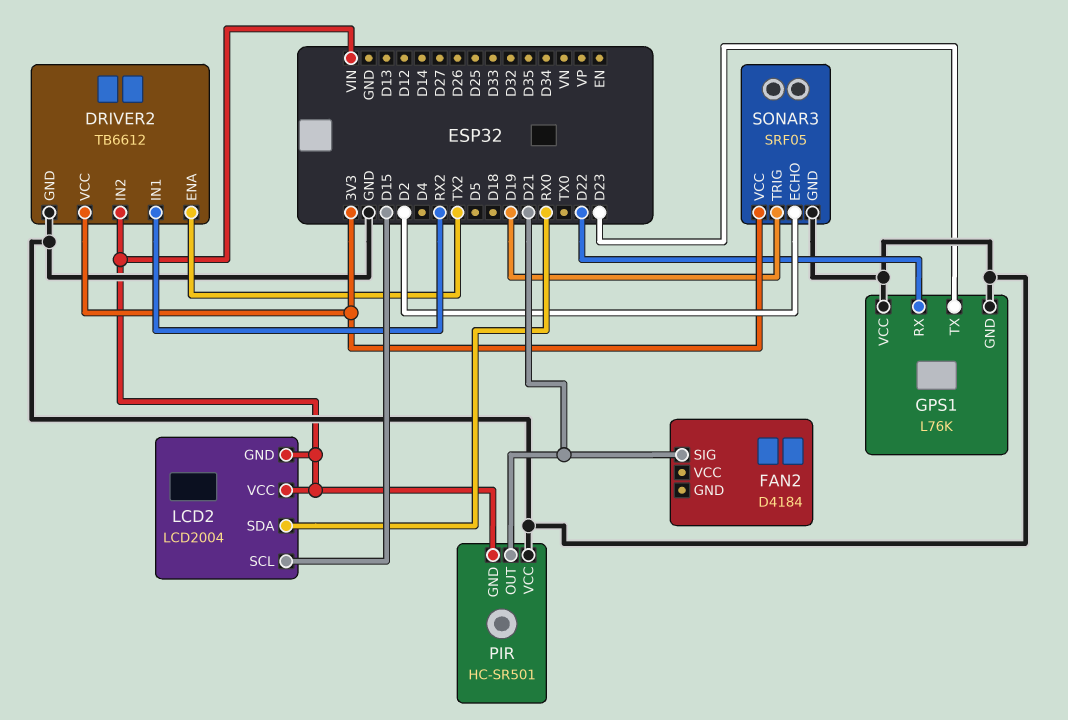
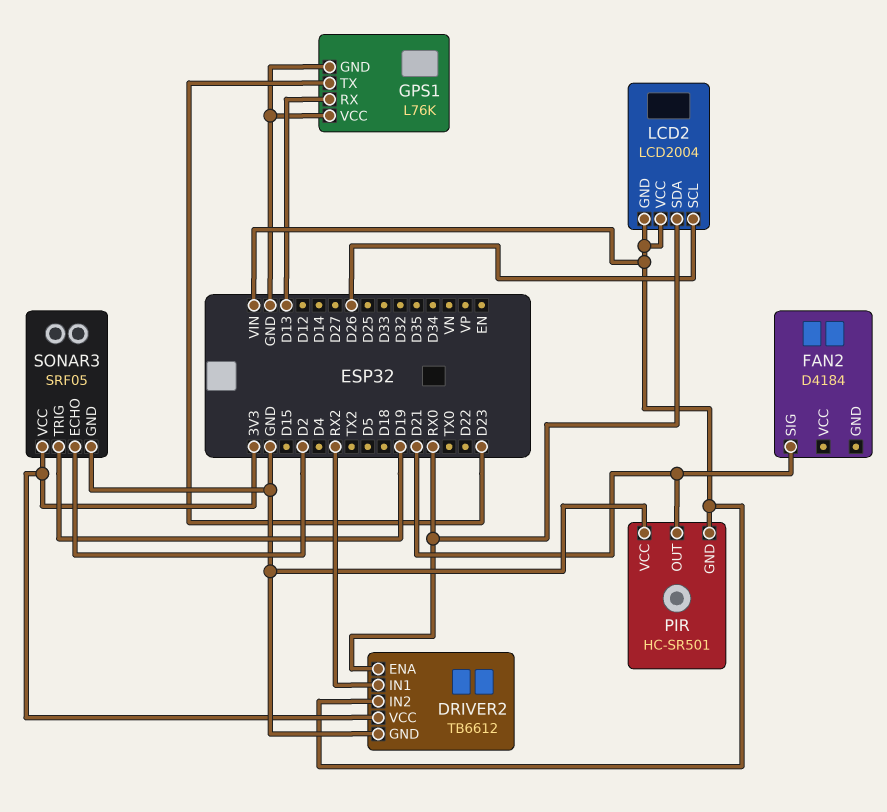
DRIVER2 pin ENA: TX2 -> RX0
GPS1 pin RX: D22 -> D13
LCD2 pin SCL: D15 -> D26

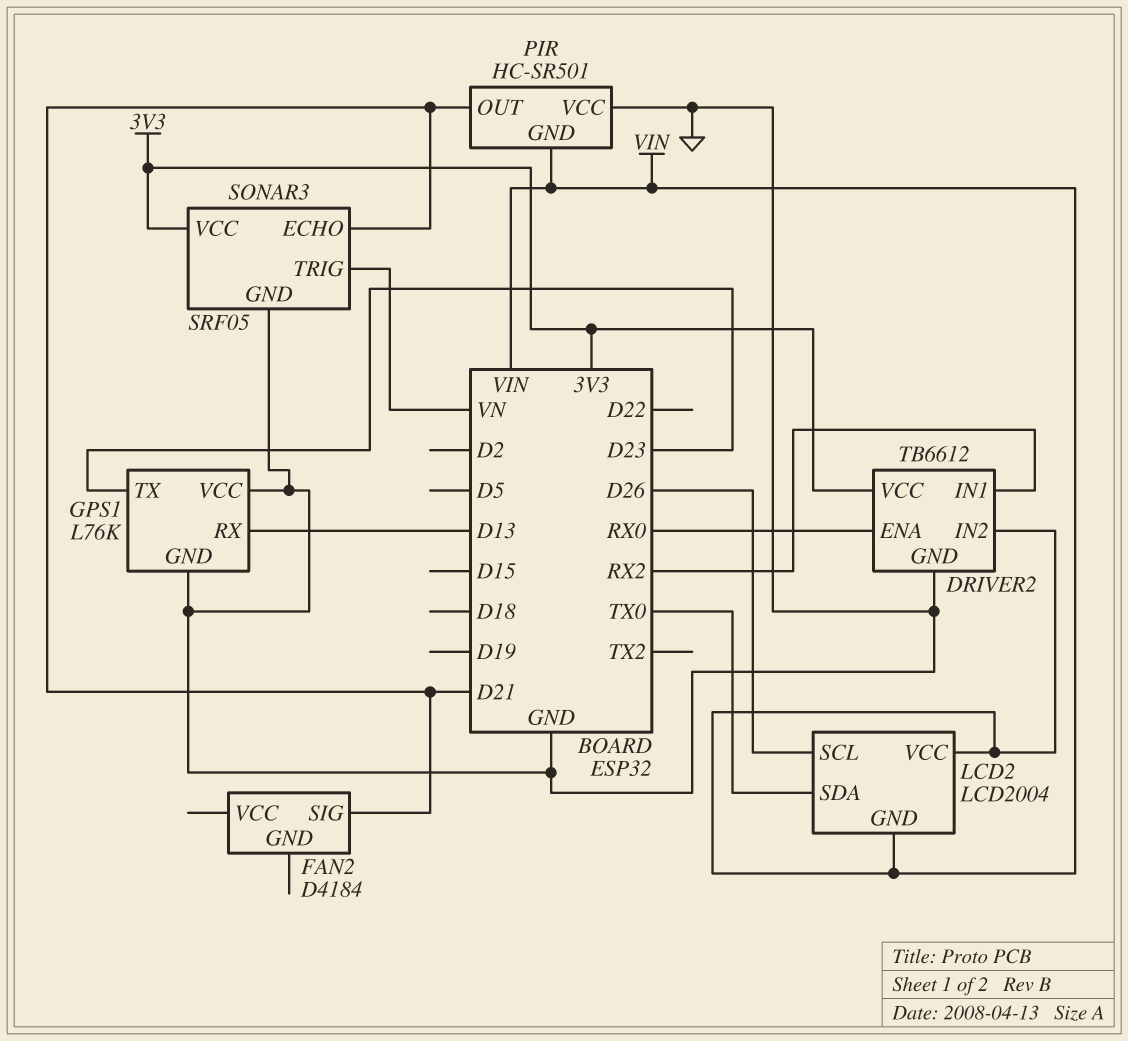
LCD2 pin SDA: RX0 -> TX0
SONAR3 pin ECHO: D2 -> D21
SONAR3 pin TRIG: D19 -> VN

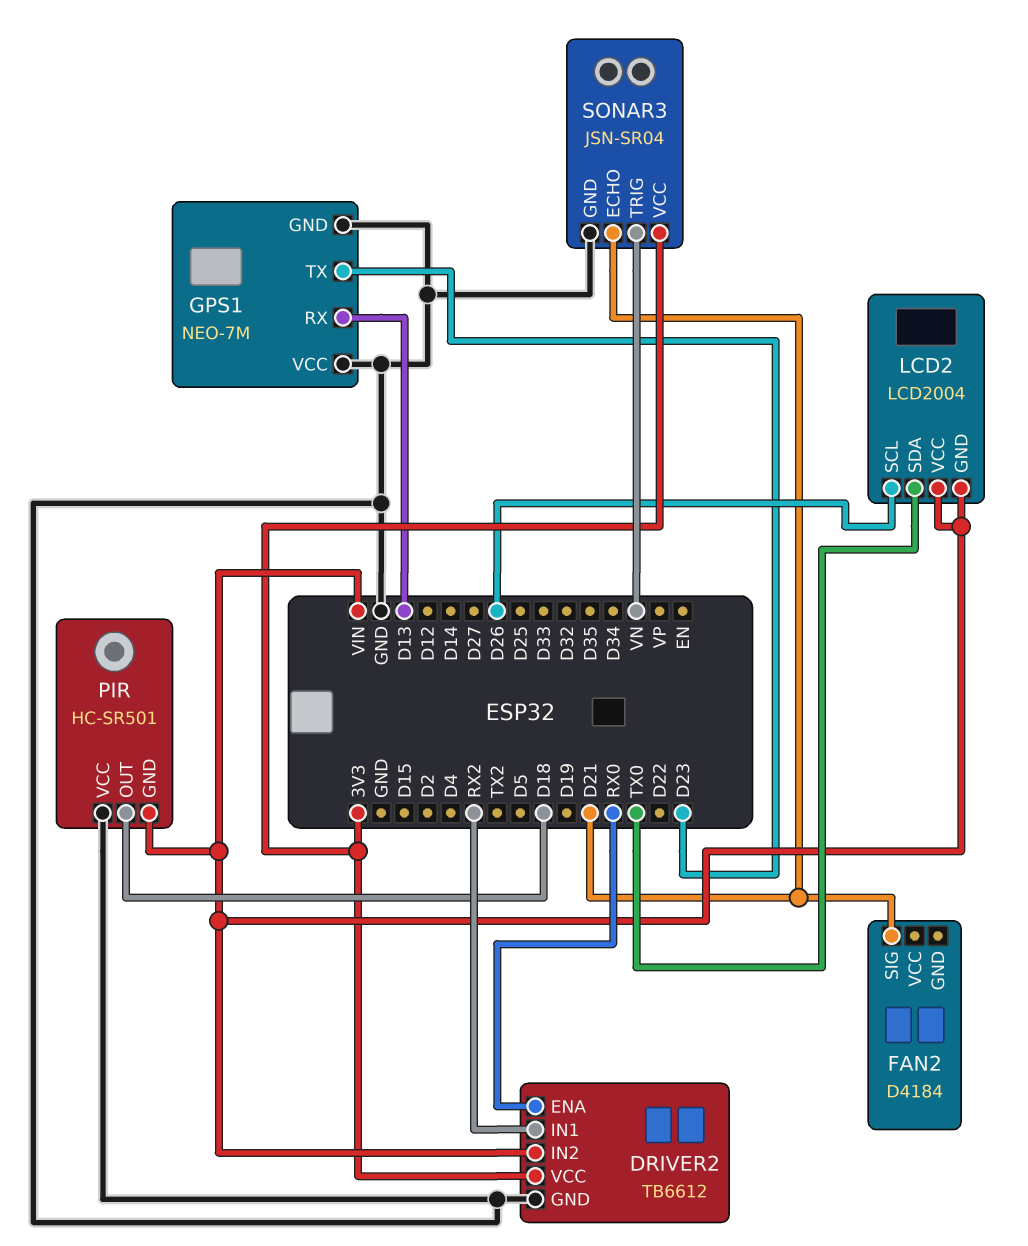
GPS1: L76K -> NEO-7M
PIR pin OUT: D21 -> D18
SONAR3: SRF05 -> JSN-SR04

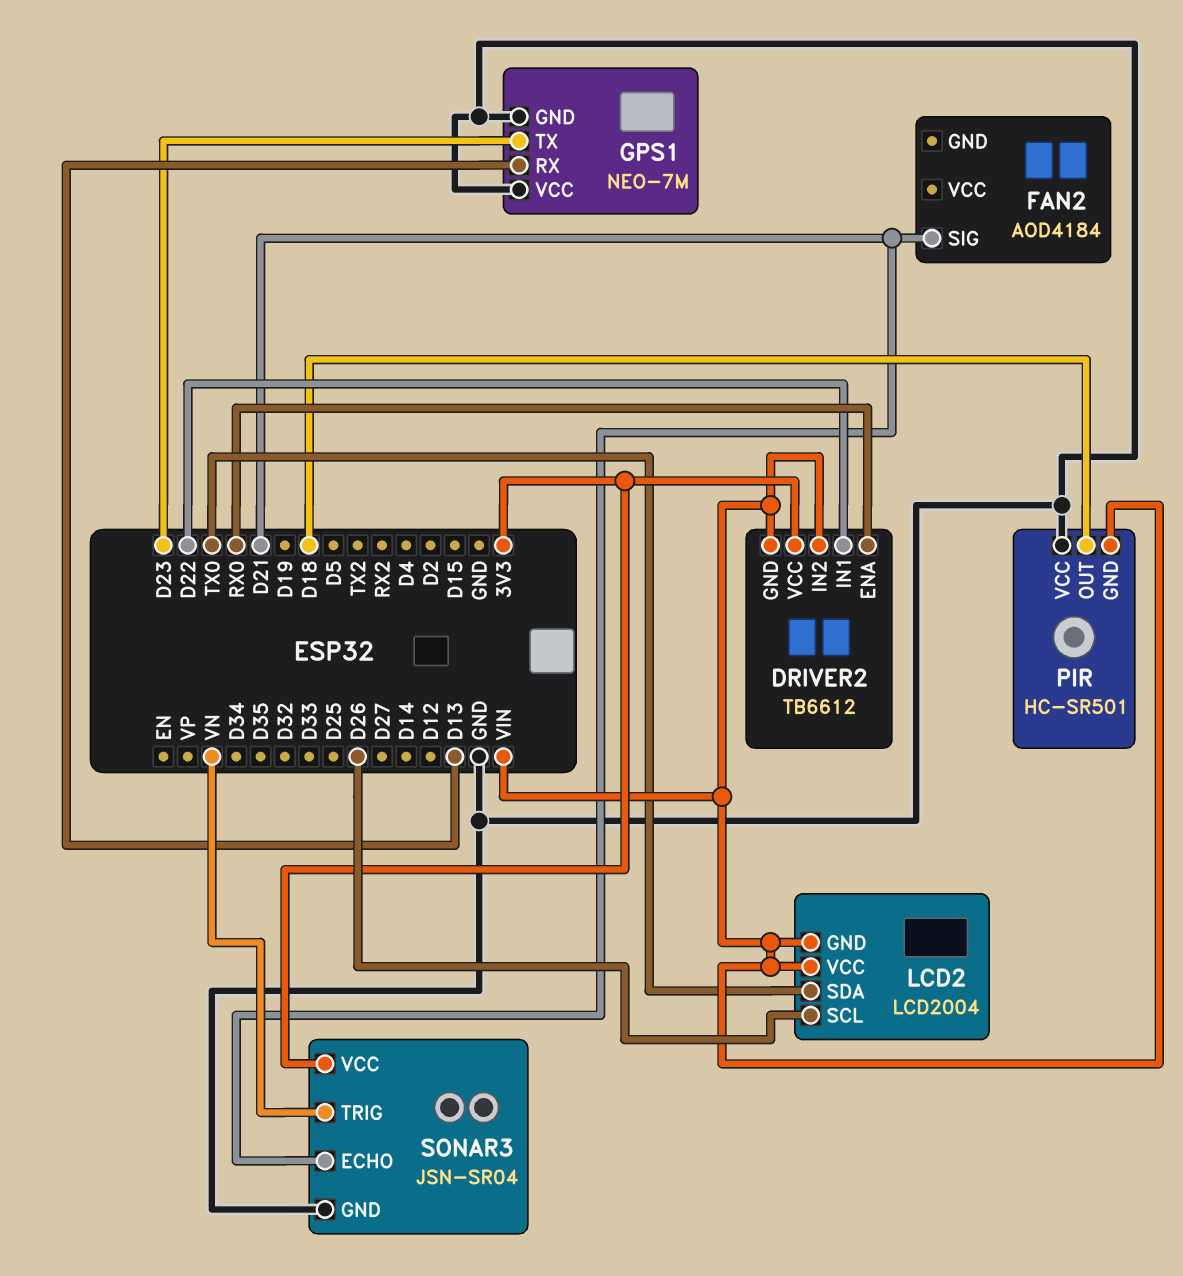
DRIVER2 pin GND: GND -> VIN
DRIVER2 pin IN1: RX2 -> D22
FAN2: D4184 -> AOD4184

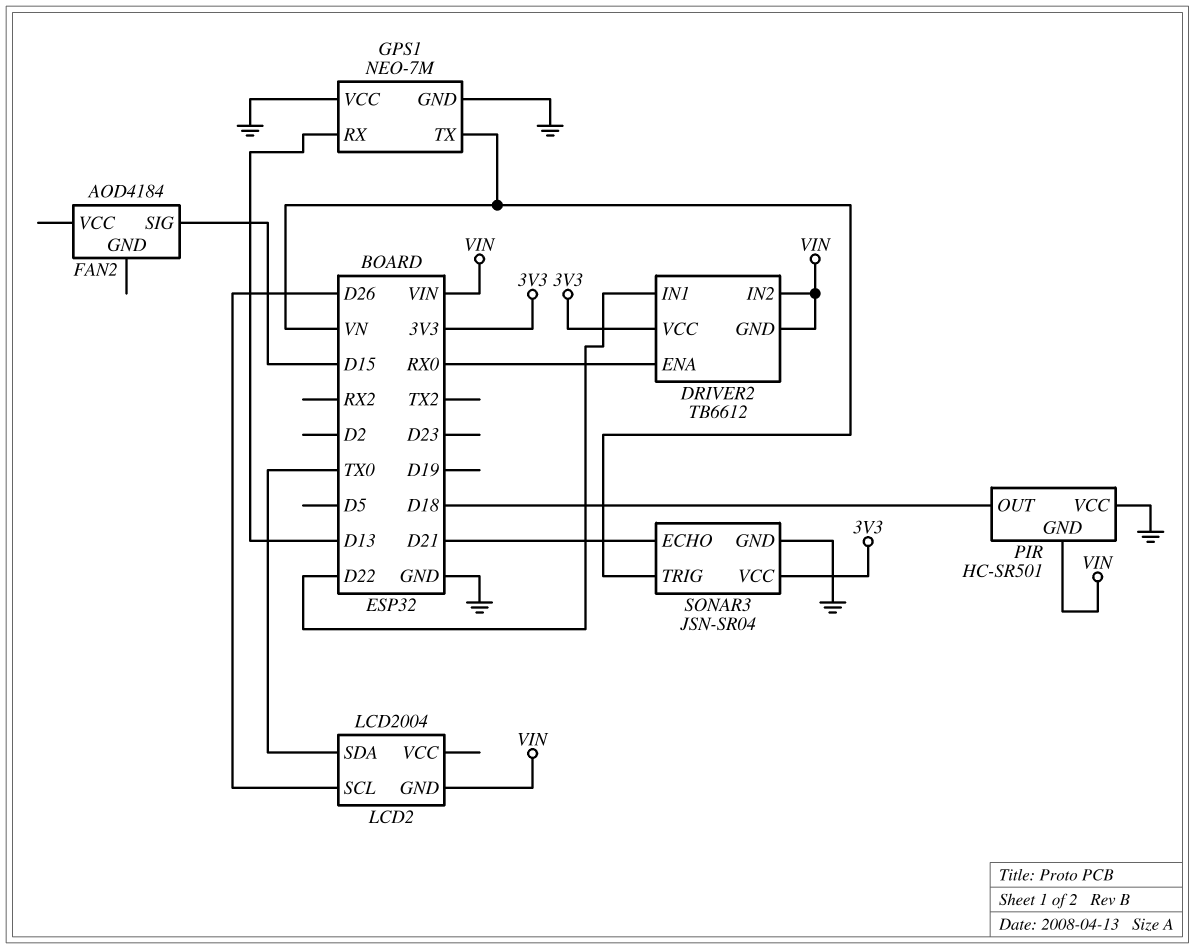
FAN2 pin SIG: D21 -> D15
GPS1 pin TX: D23 -> VN
LCD2 pin VCC: VIN -> none

